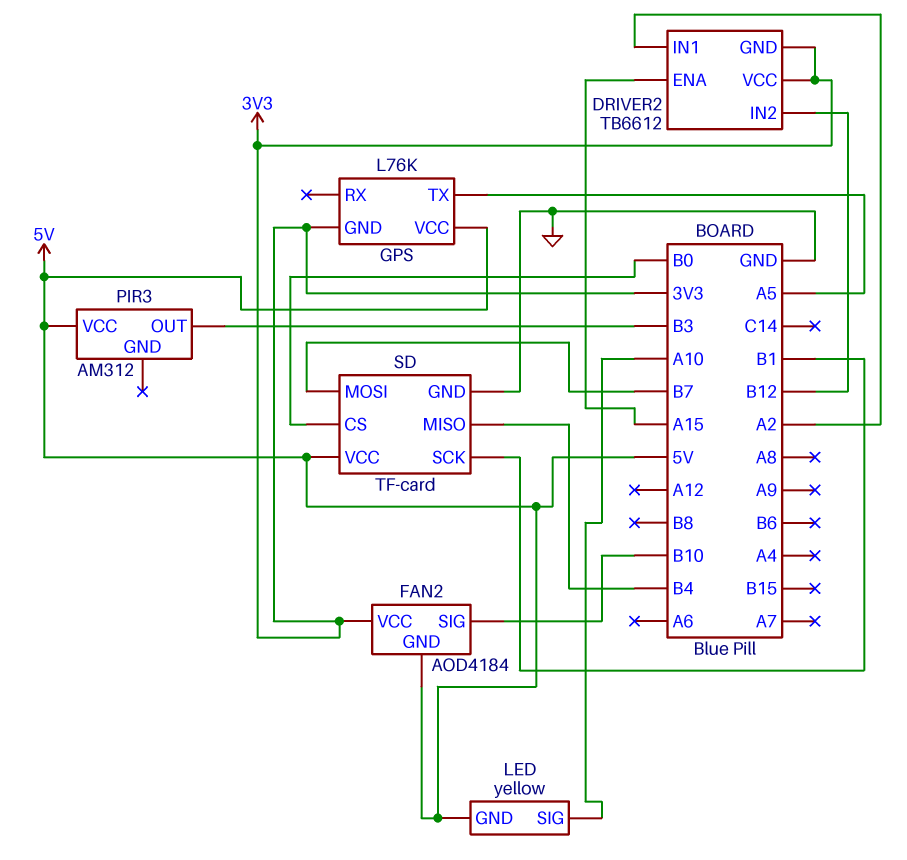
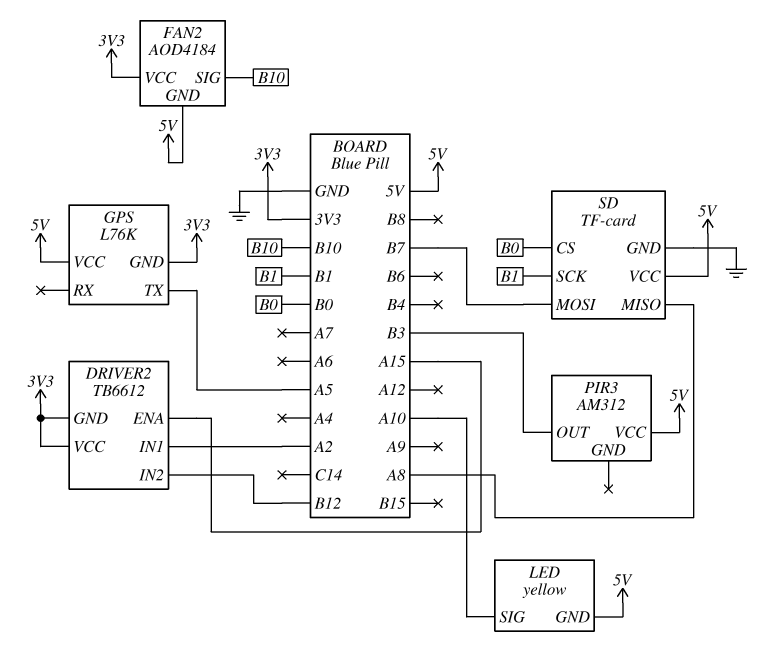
SD pin MISO: B4 -> A8

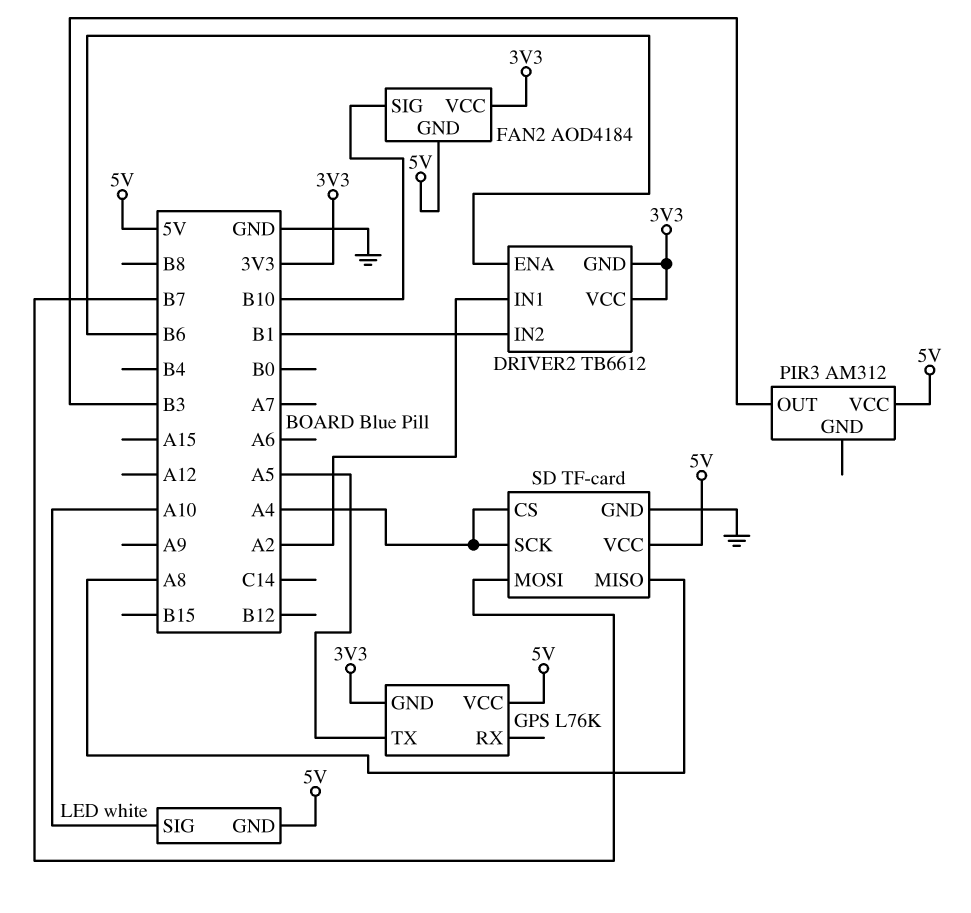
DRIVER2 pin ENA: A15 -> B6
DRIVER2 pin IN2: B12 -> B1
LED: yellow -> white
SD pin CS: B0 -> A4
SD pin SCK: B1 -> A4

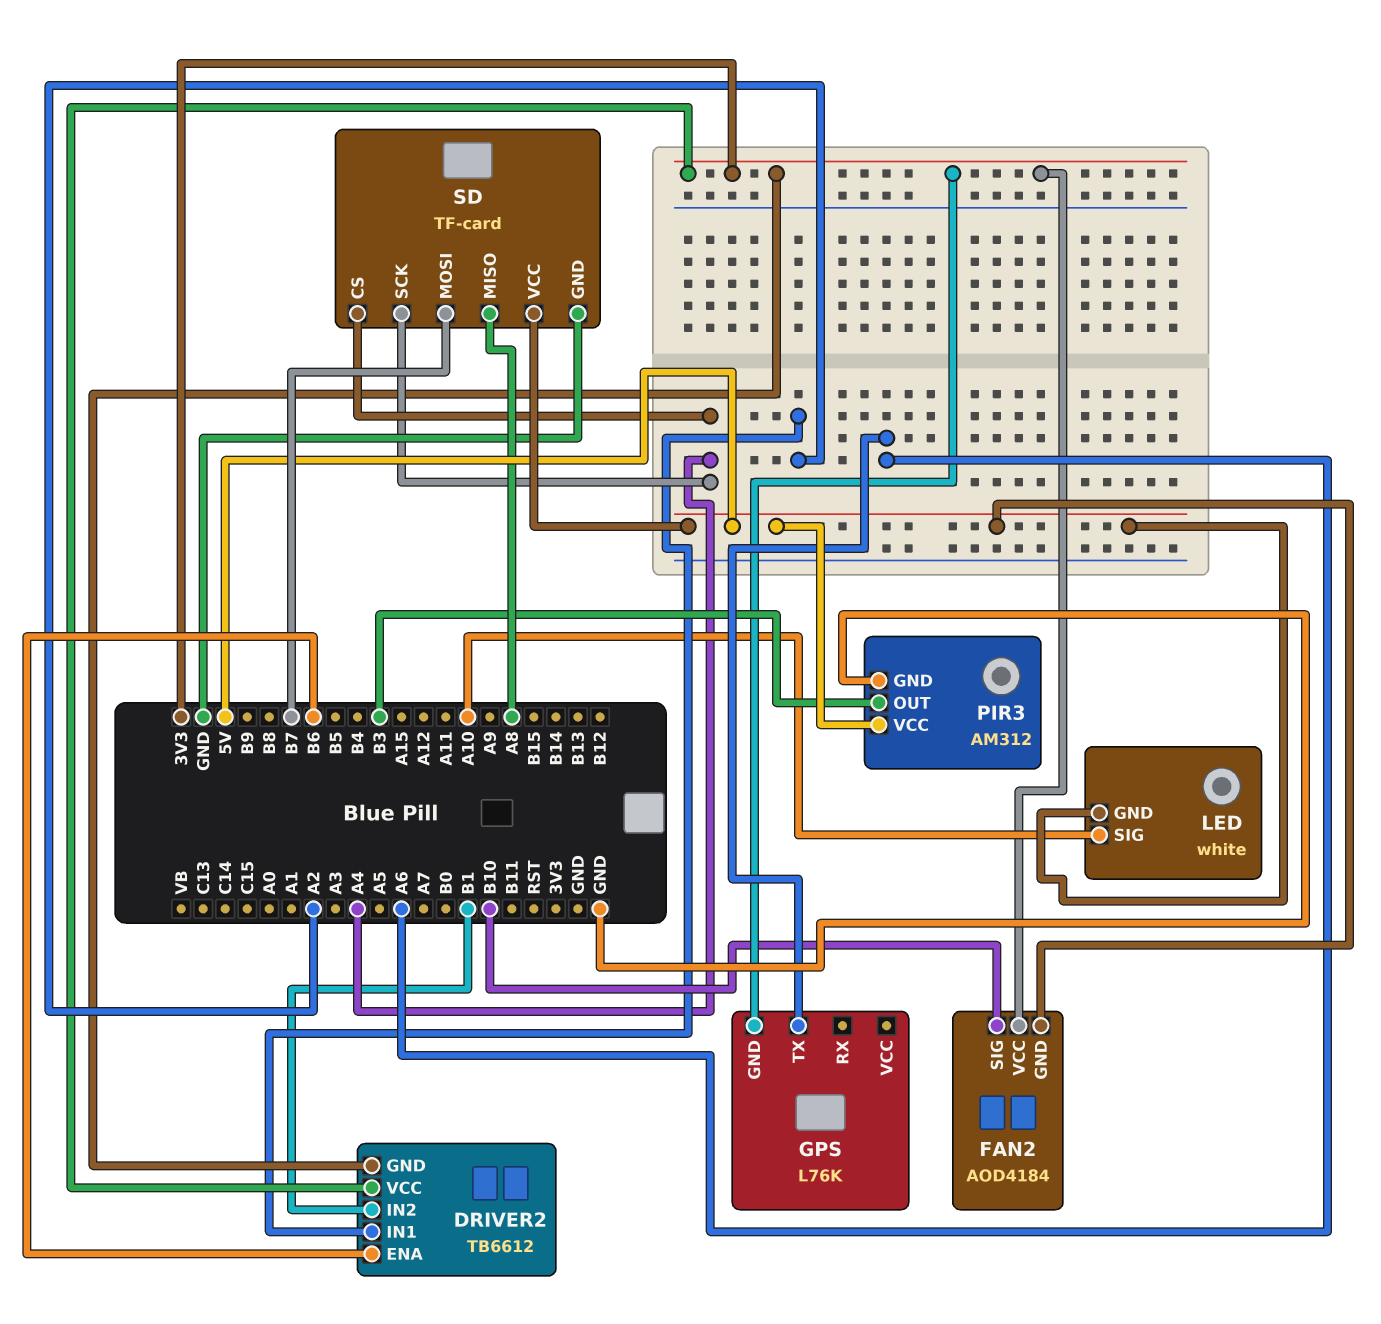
GPS pin TX: A5 -> A6
GPS pin VCC: 5V -> none
PIR3 pin GND: none -> GND

